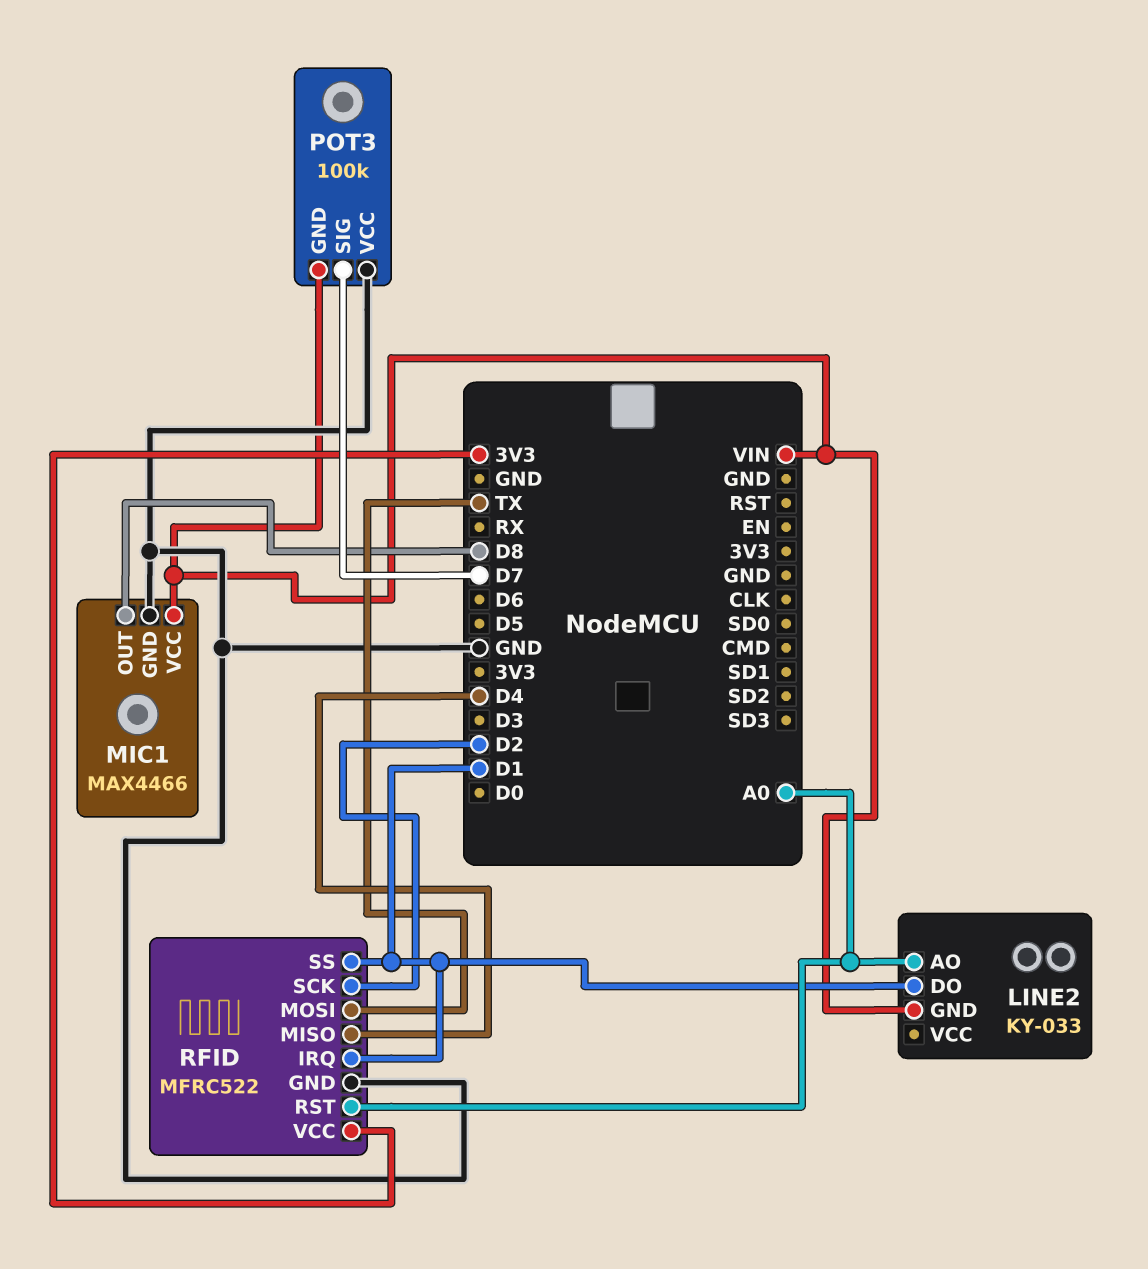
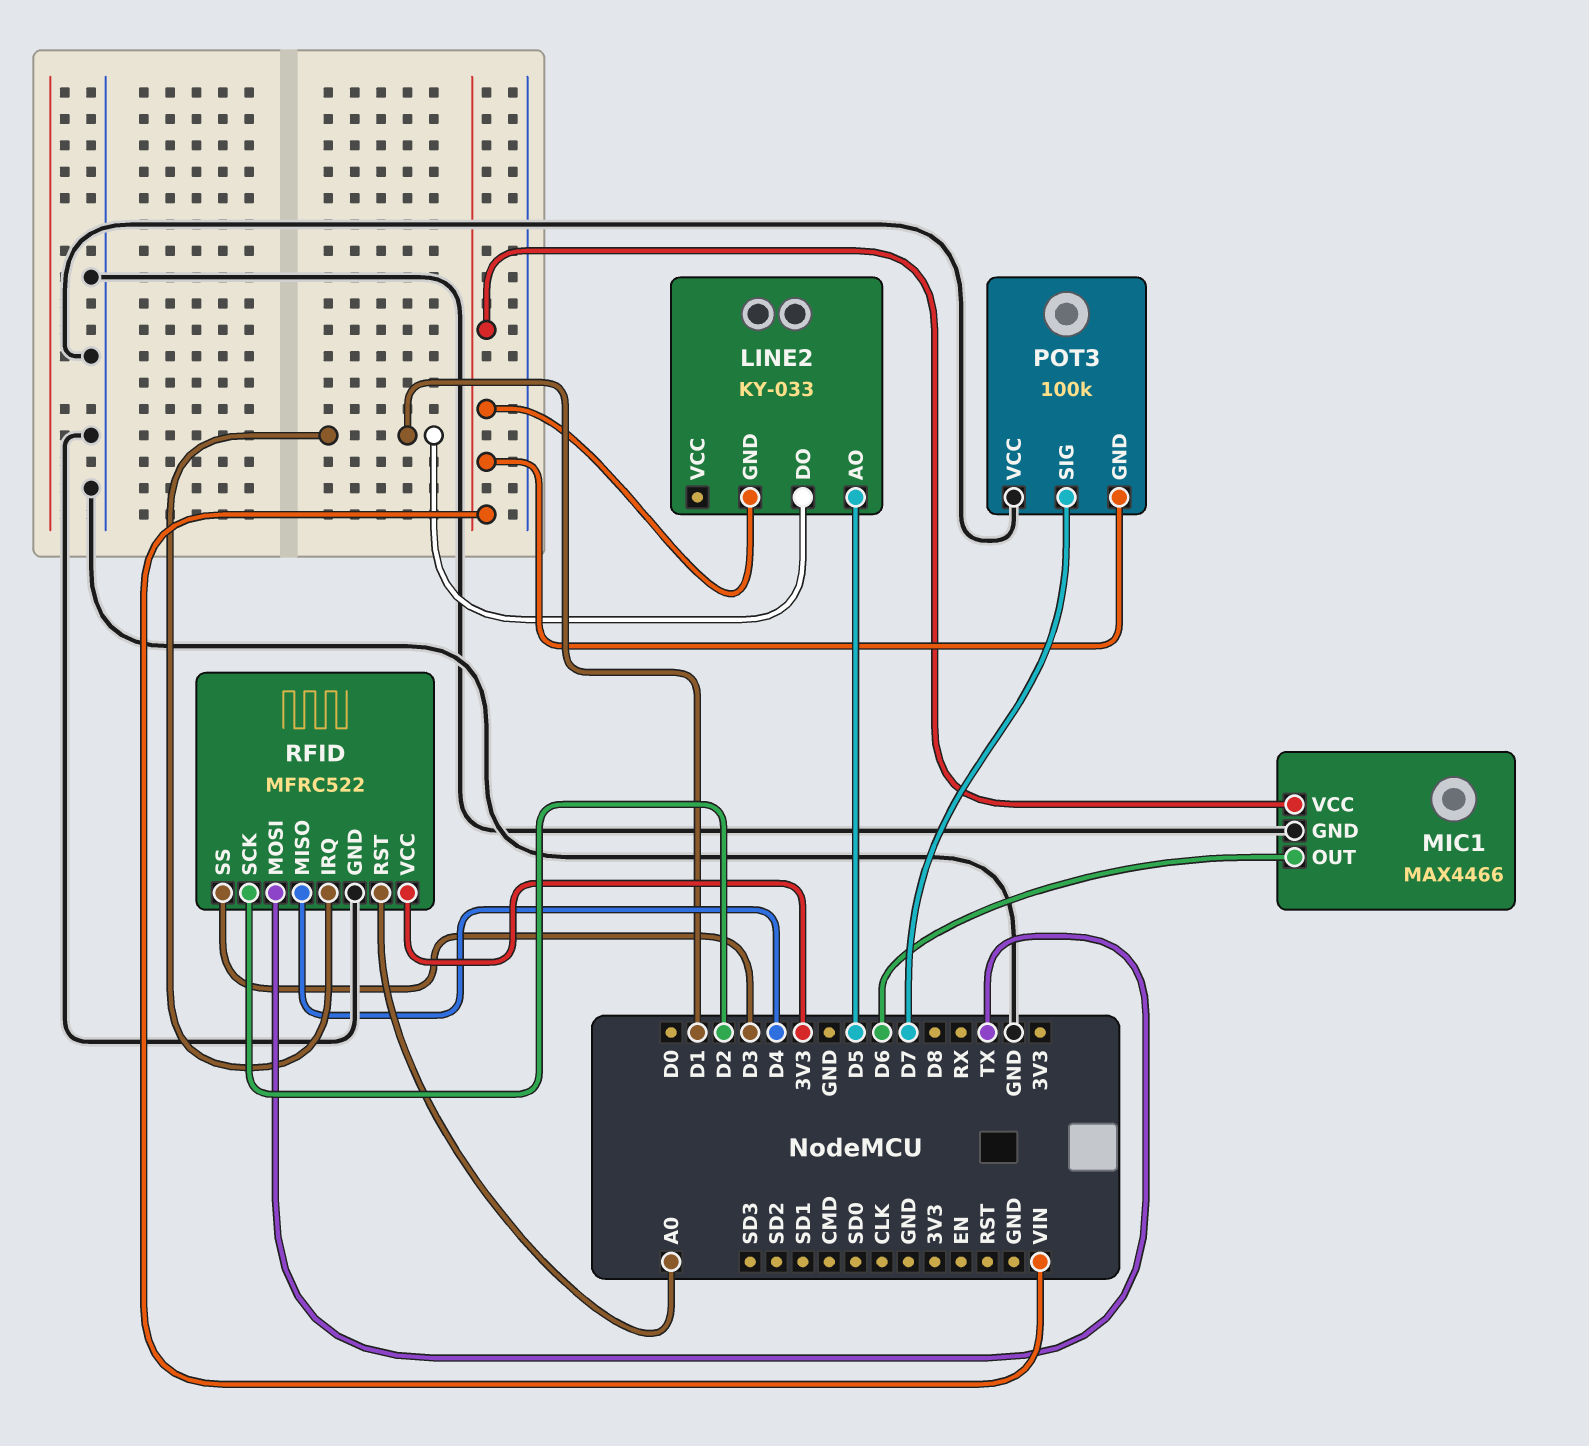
LINE2 pin AO: A0 -> D5
MIC1 pin OUT: D8 -> D6
RFID pin SS: D1 -> D3

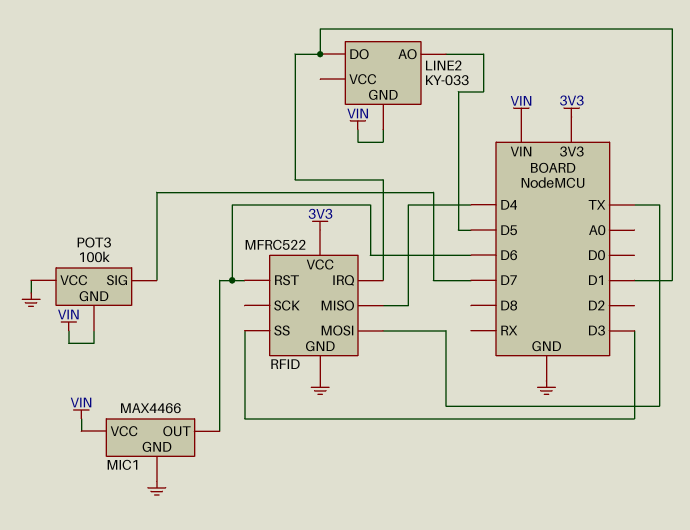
RFID pin RST: A0 -> D6
RFID pin SCK: D2 -> none

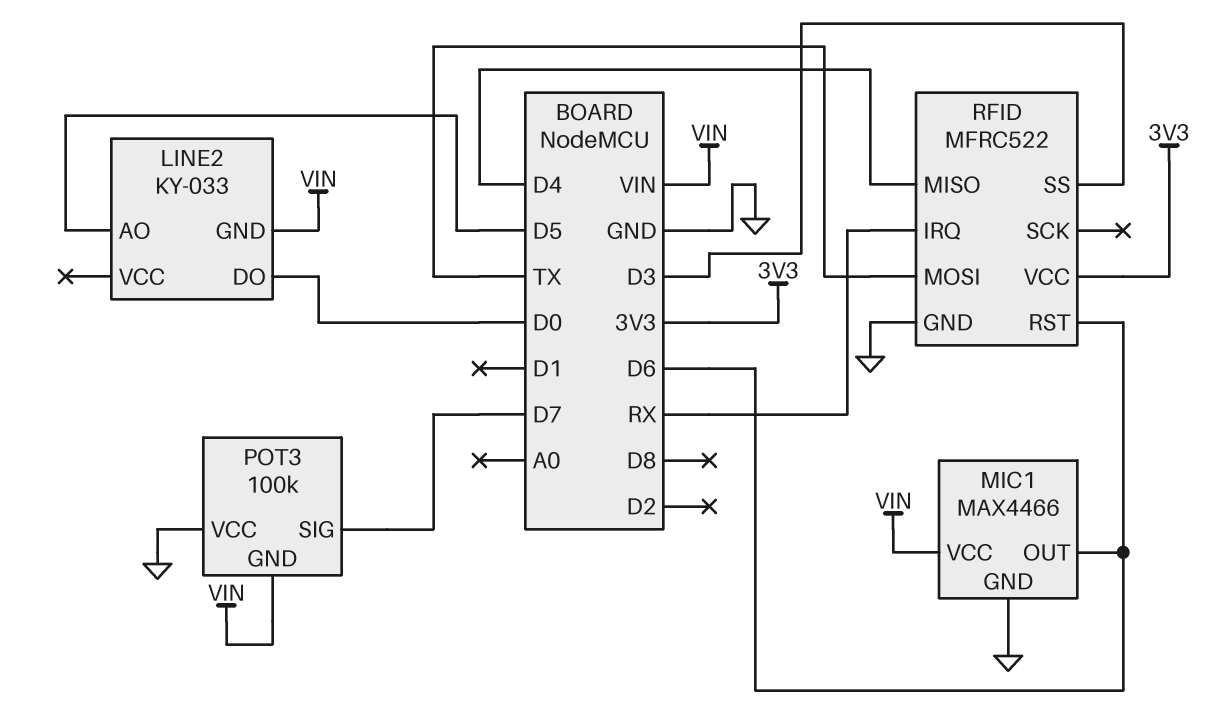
LINE2 pin DO: D1 -> D0
RFID pin IRQ: D1 -> RX

